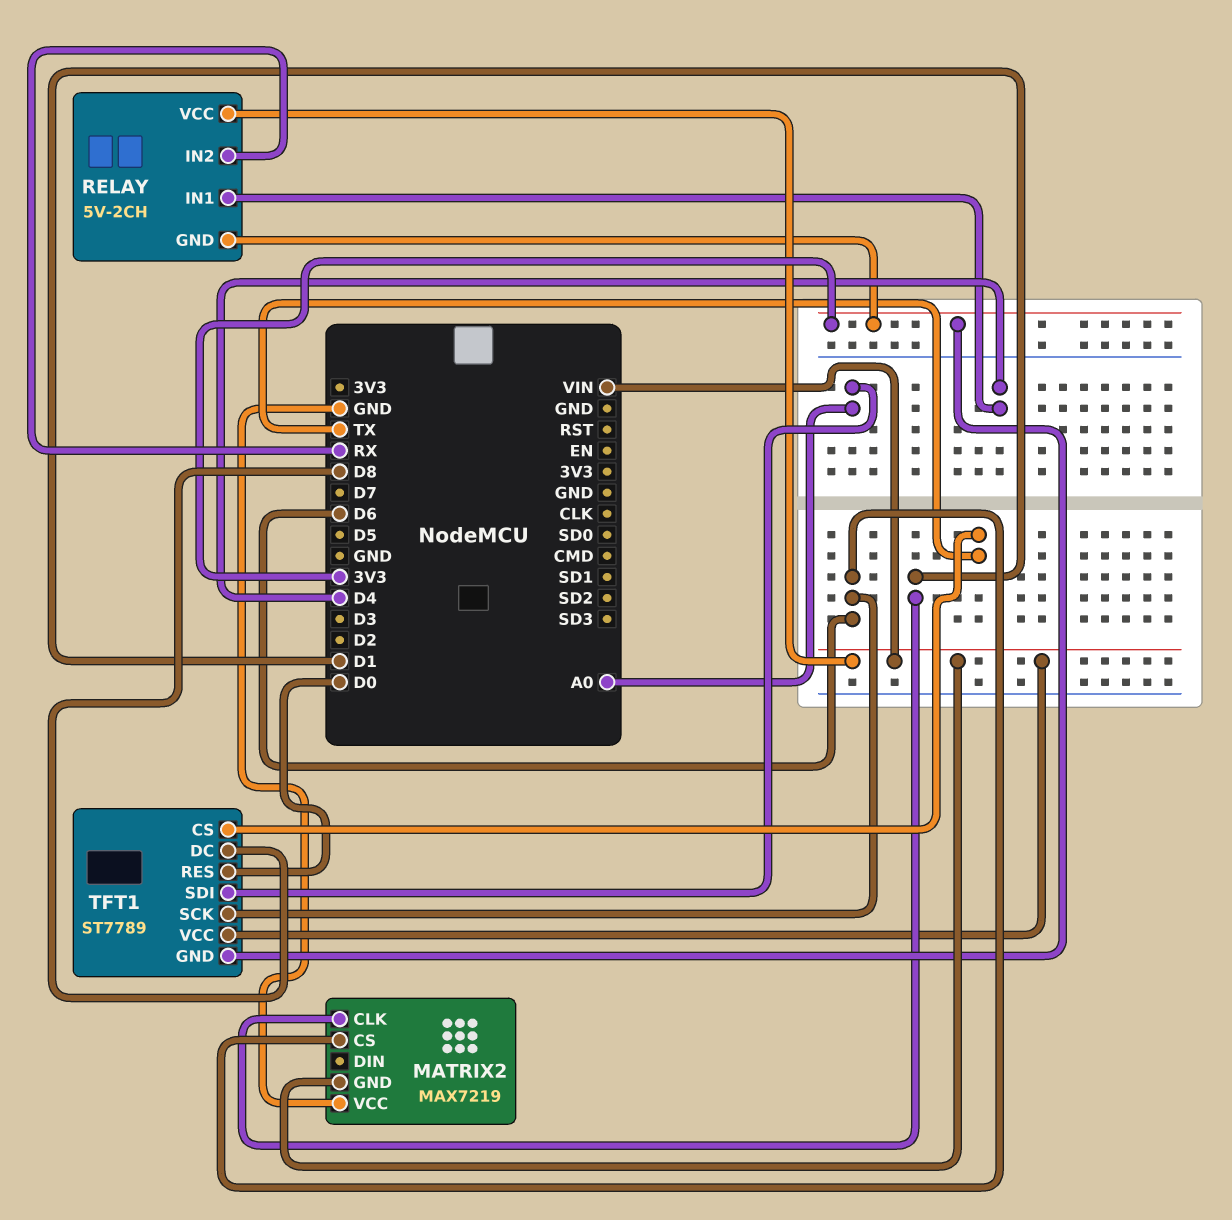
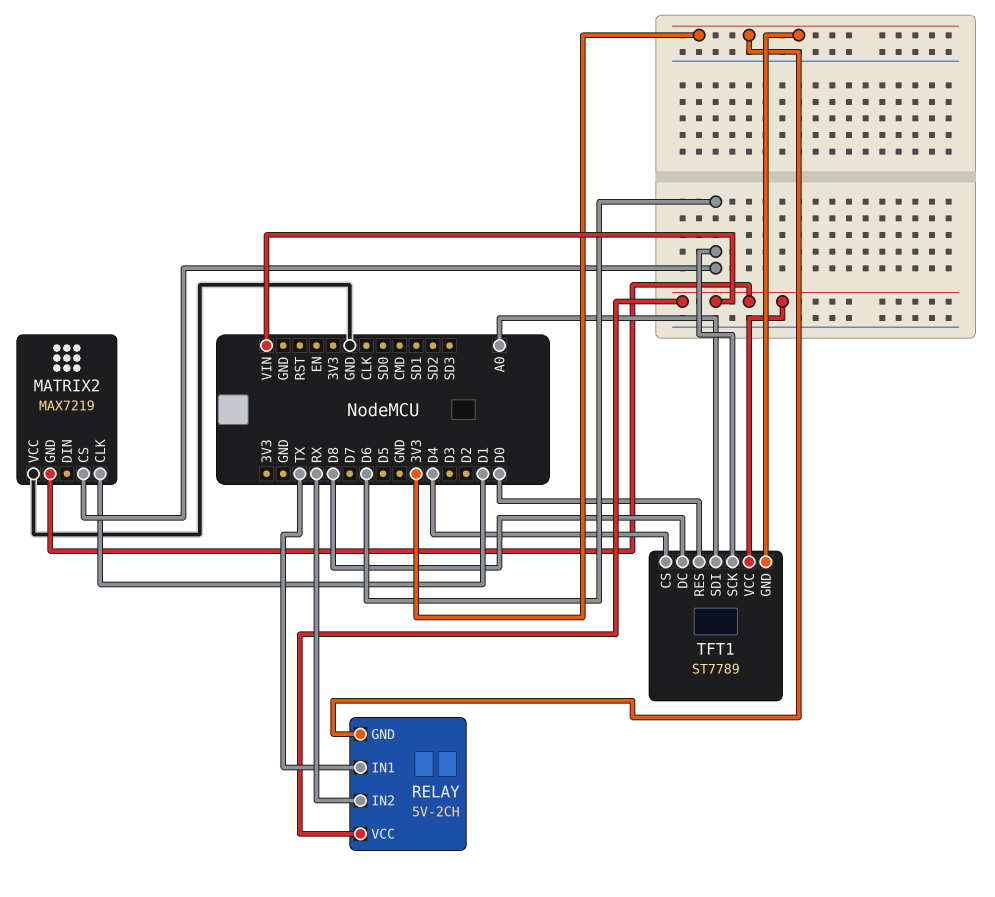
RELAY pin IN1: D4 -> TX
TFT1 pin CS: TX -> D4

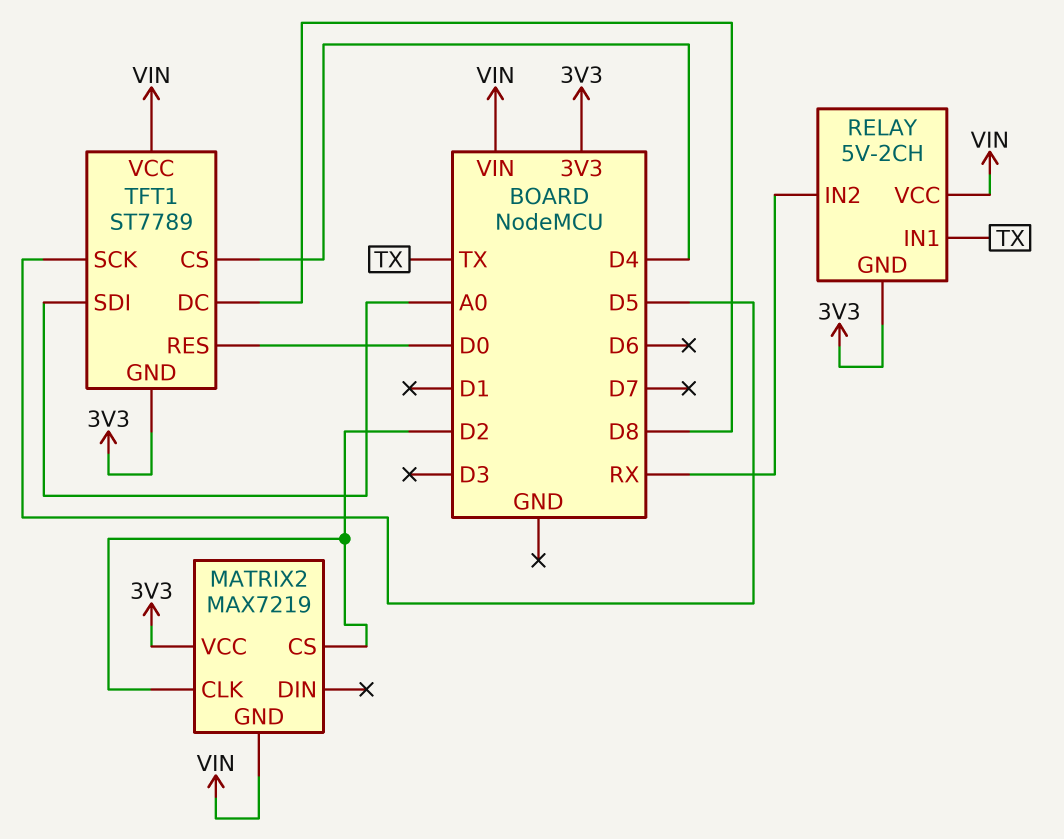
MATRIX2 pin CLK: D1 -> D2
MATRIX2 pin CS: D6 -> D2
MATRIX2 pin VCC: GND -> 3V3
TFT1 pin SCK: D6 -> D5

